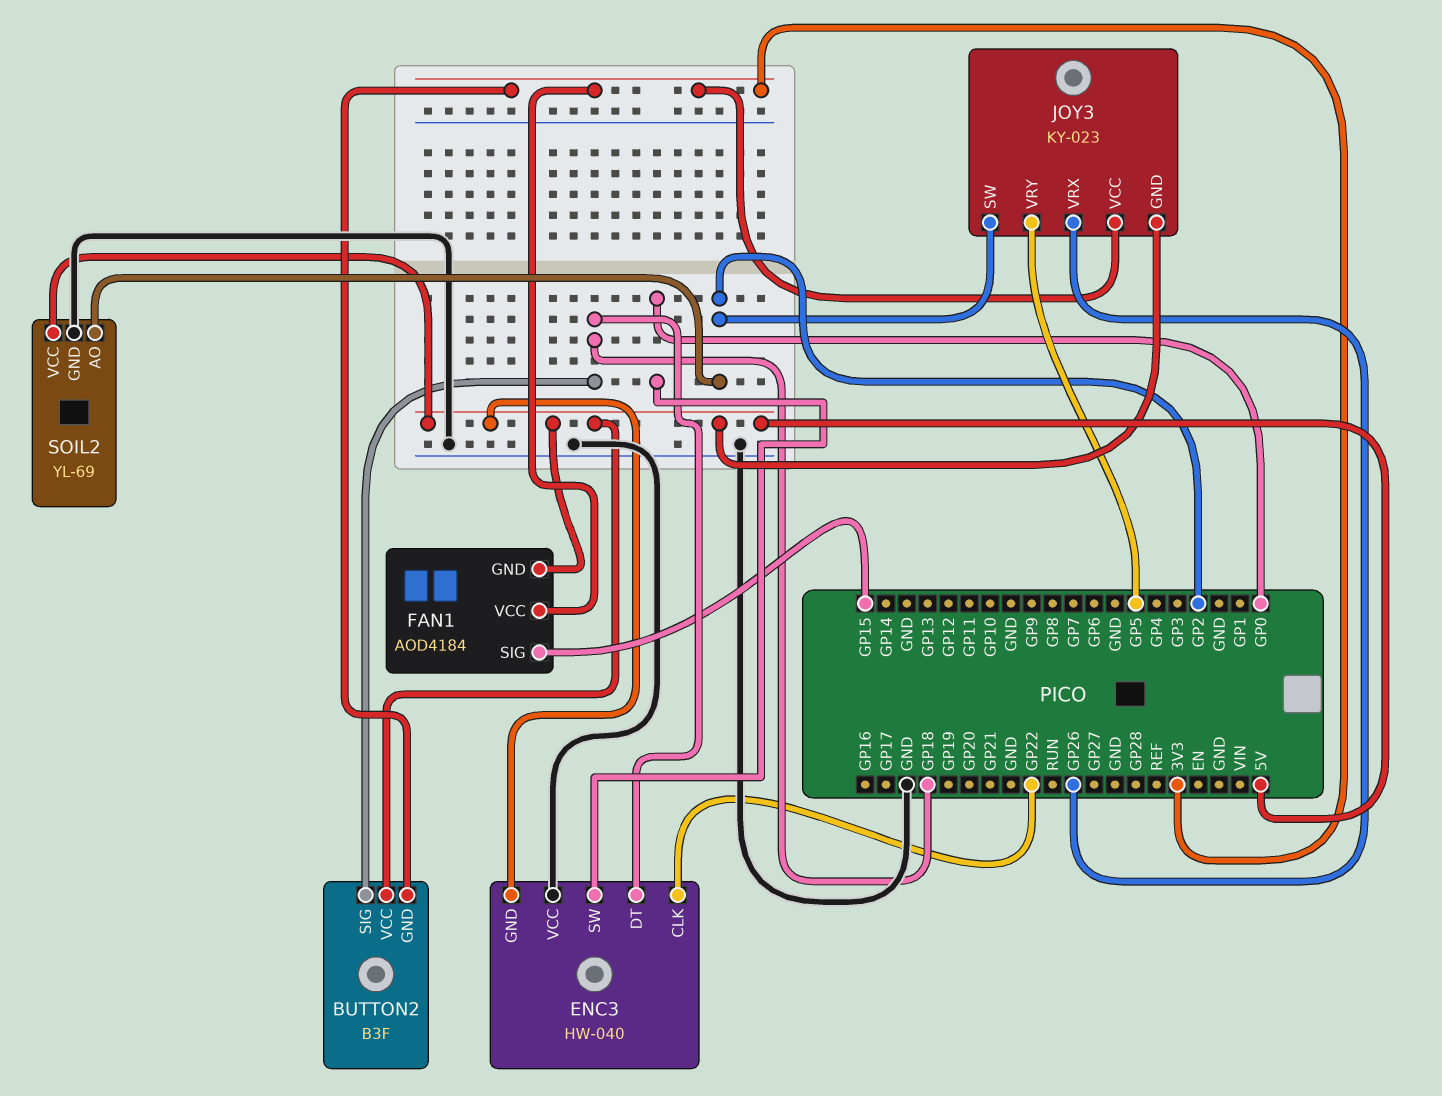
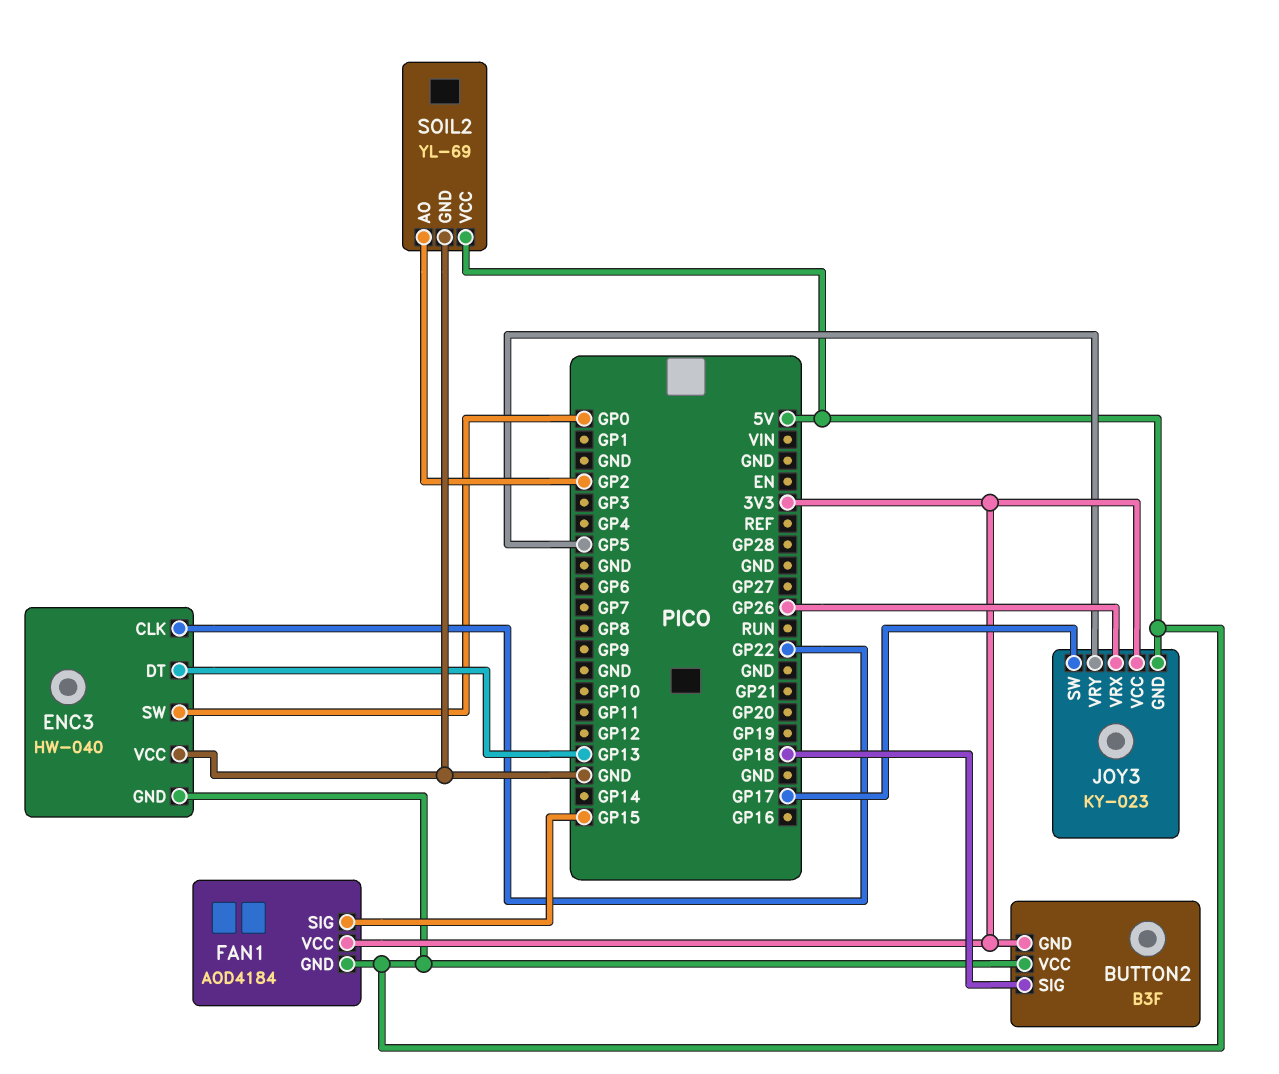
ENC3 pin DT: GP18 -> GP13
JOY3 pin SW: GP2 -> GP17

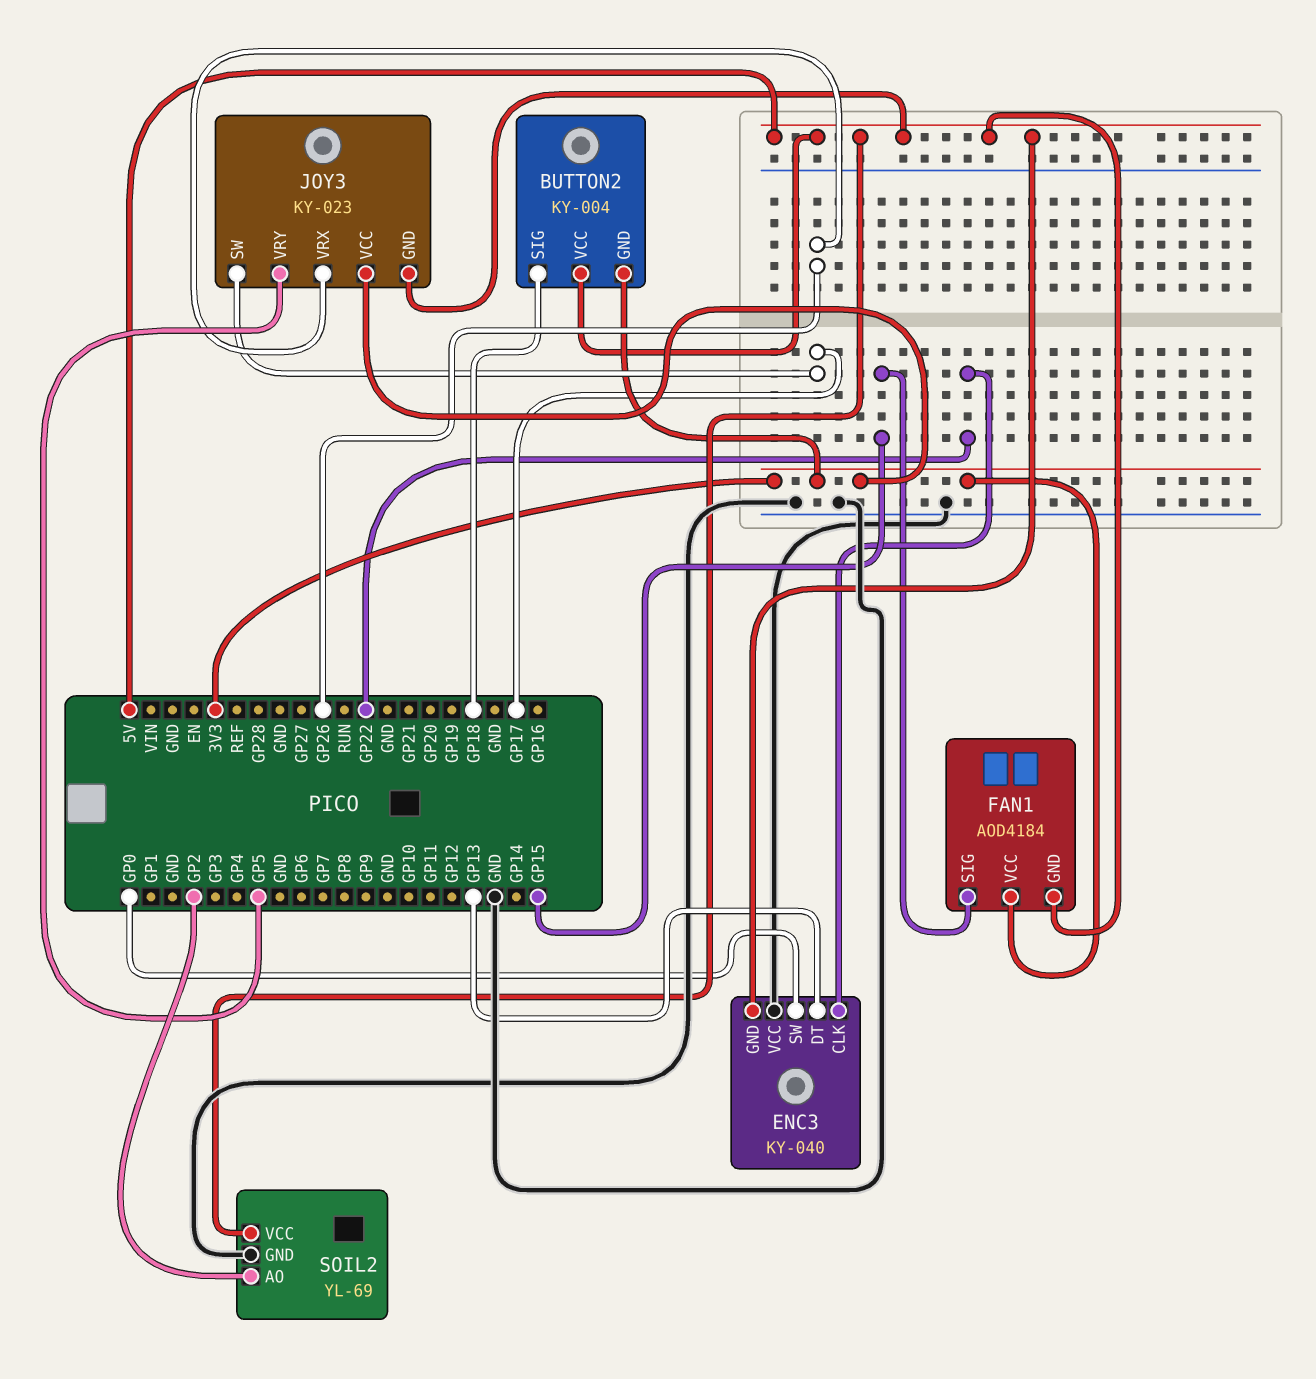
BUTTON2: B3F -> KY-004
ENC3: HW-040 -> KY-040

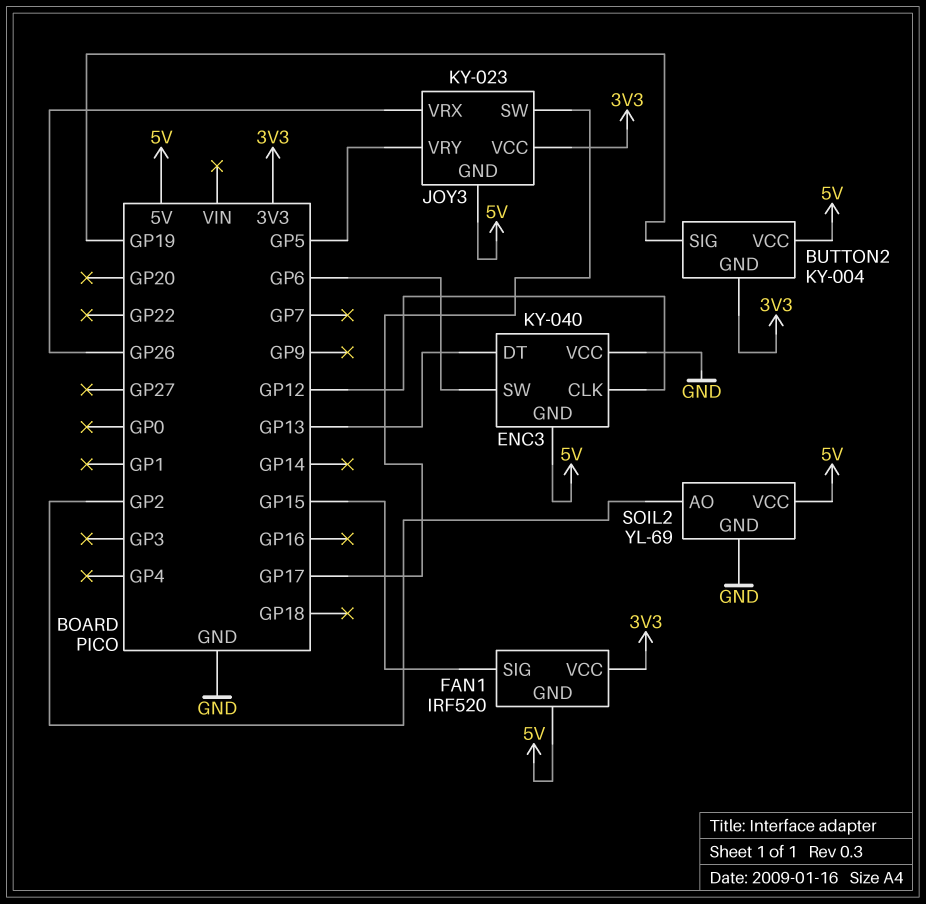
BUTTON2 pin SIG: GP18 -> GP19
ENC3 pin CLK: GP22 -> GP12
ENC3 pin SW: GP0 -> GP6
FAN1: AOD4184 -> IRF520

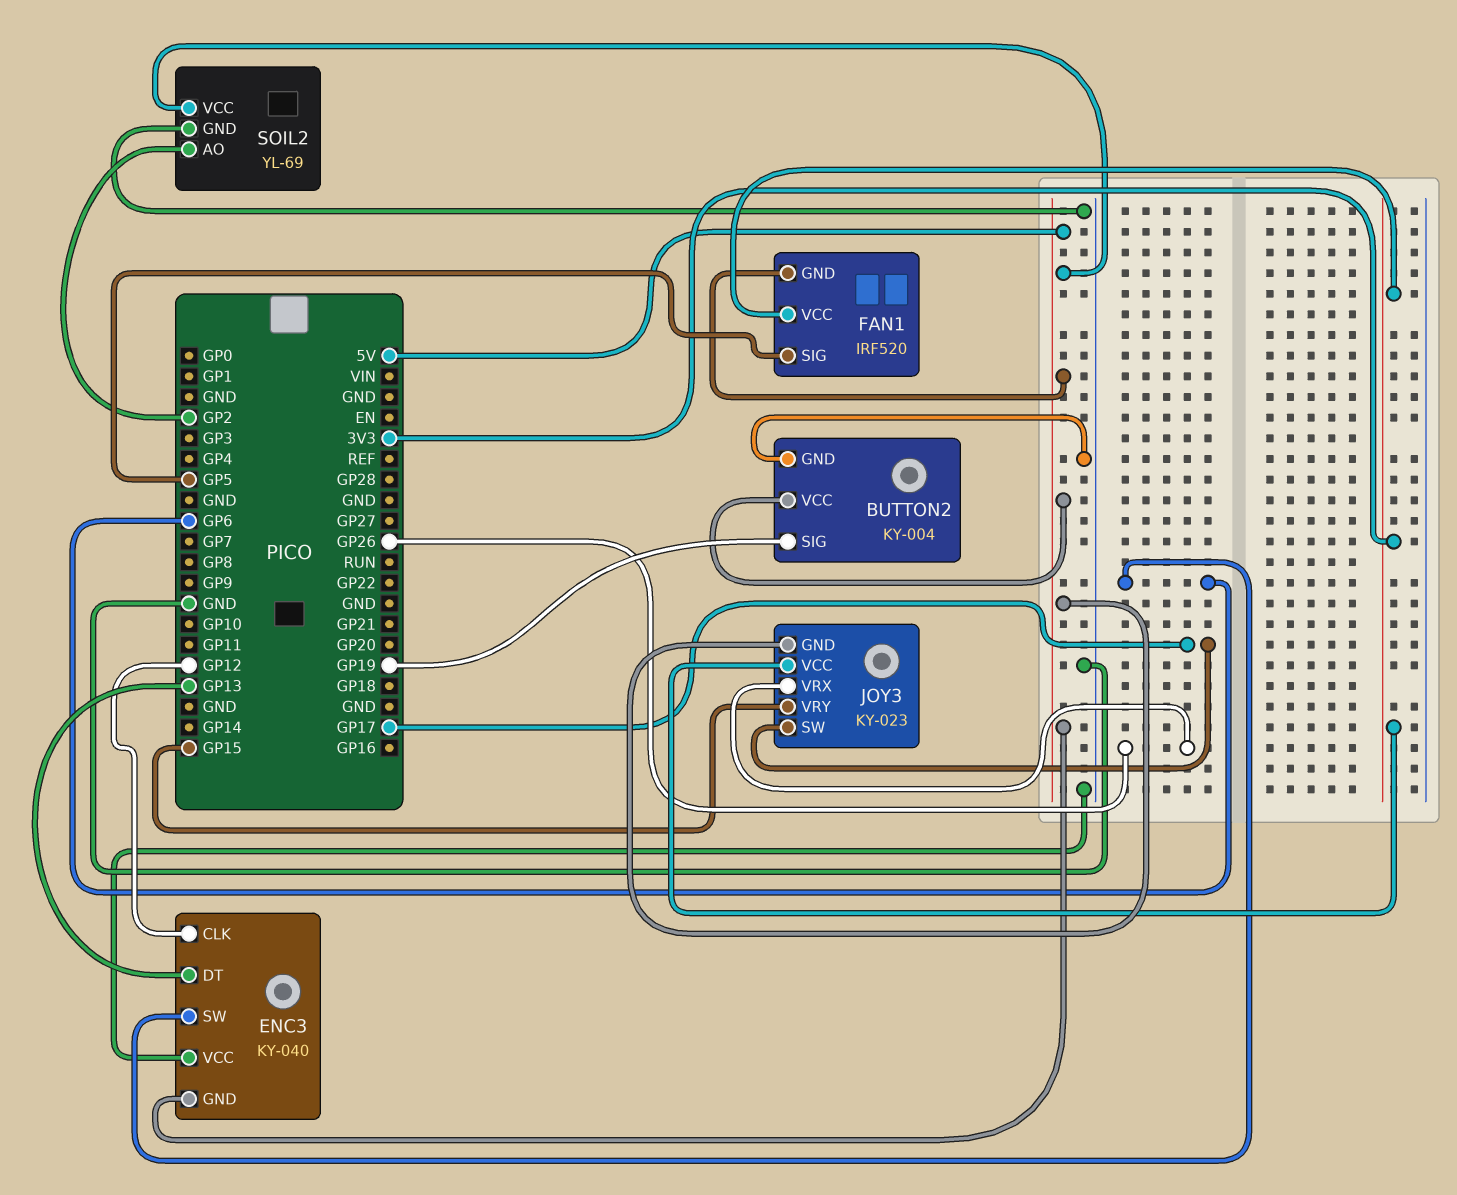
BUTTON2 pin GND: 3V3 -> GND
FAN1 pin SIG: GP15 -> GP5
JOY3 pin VRY: GP5 -> GP15

